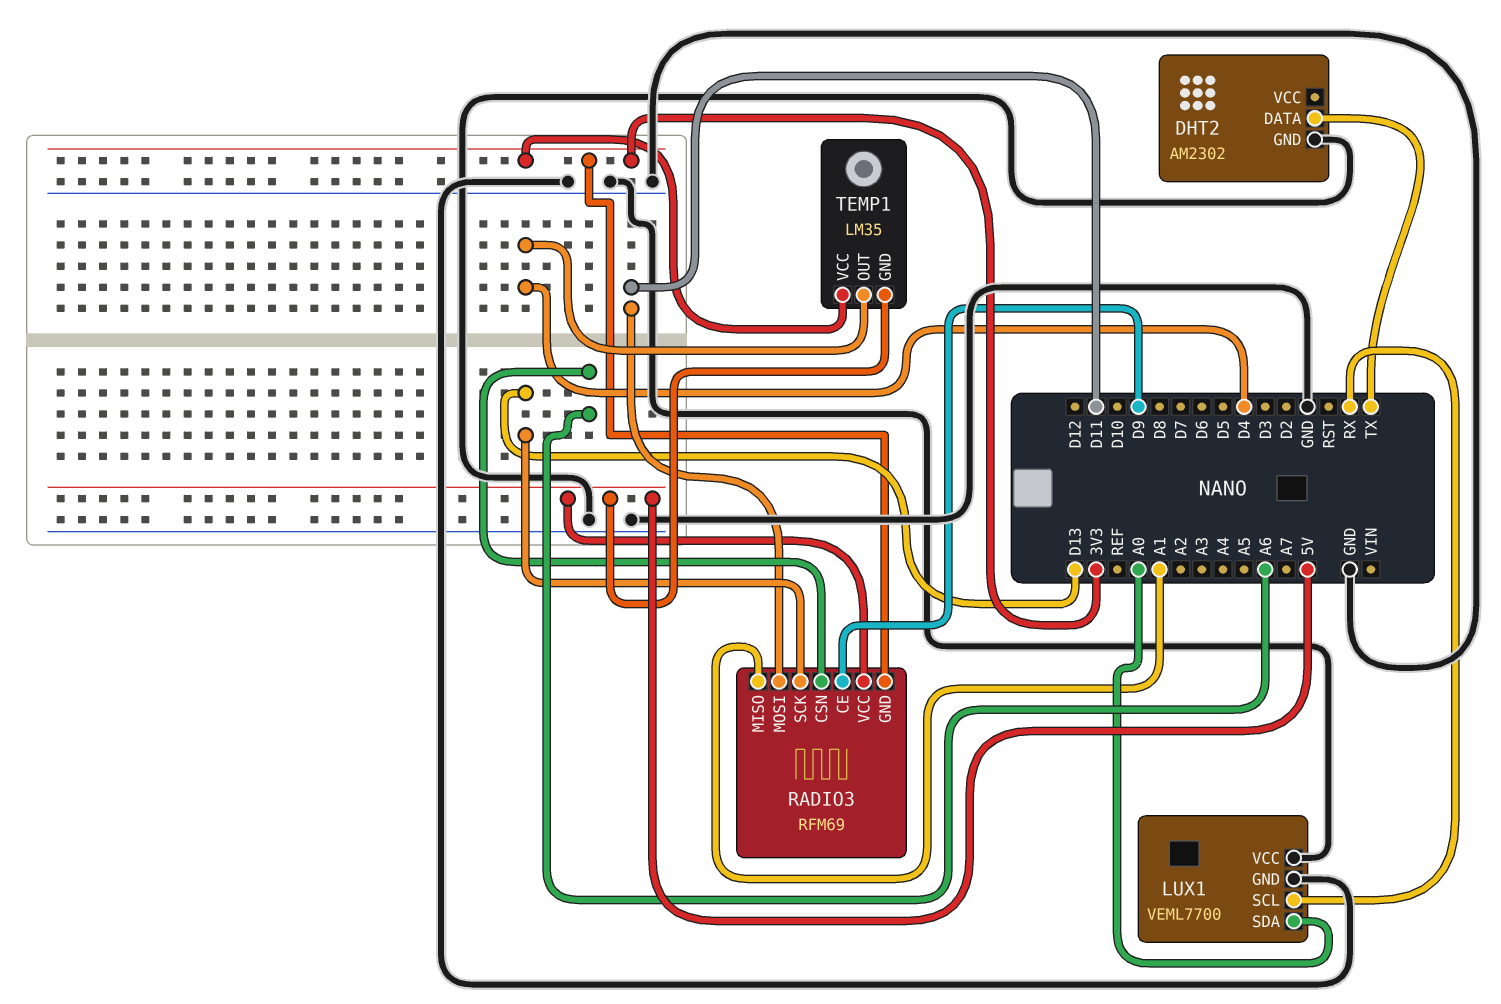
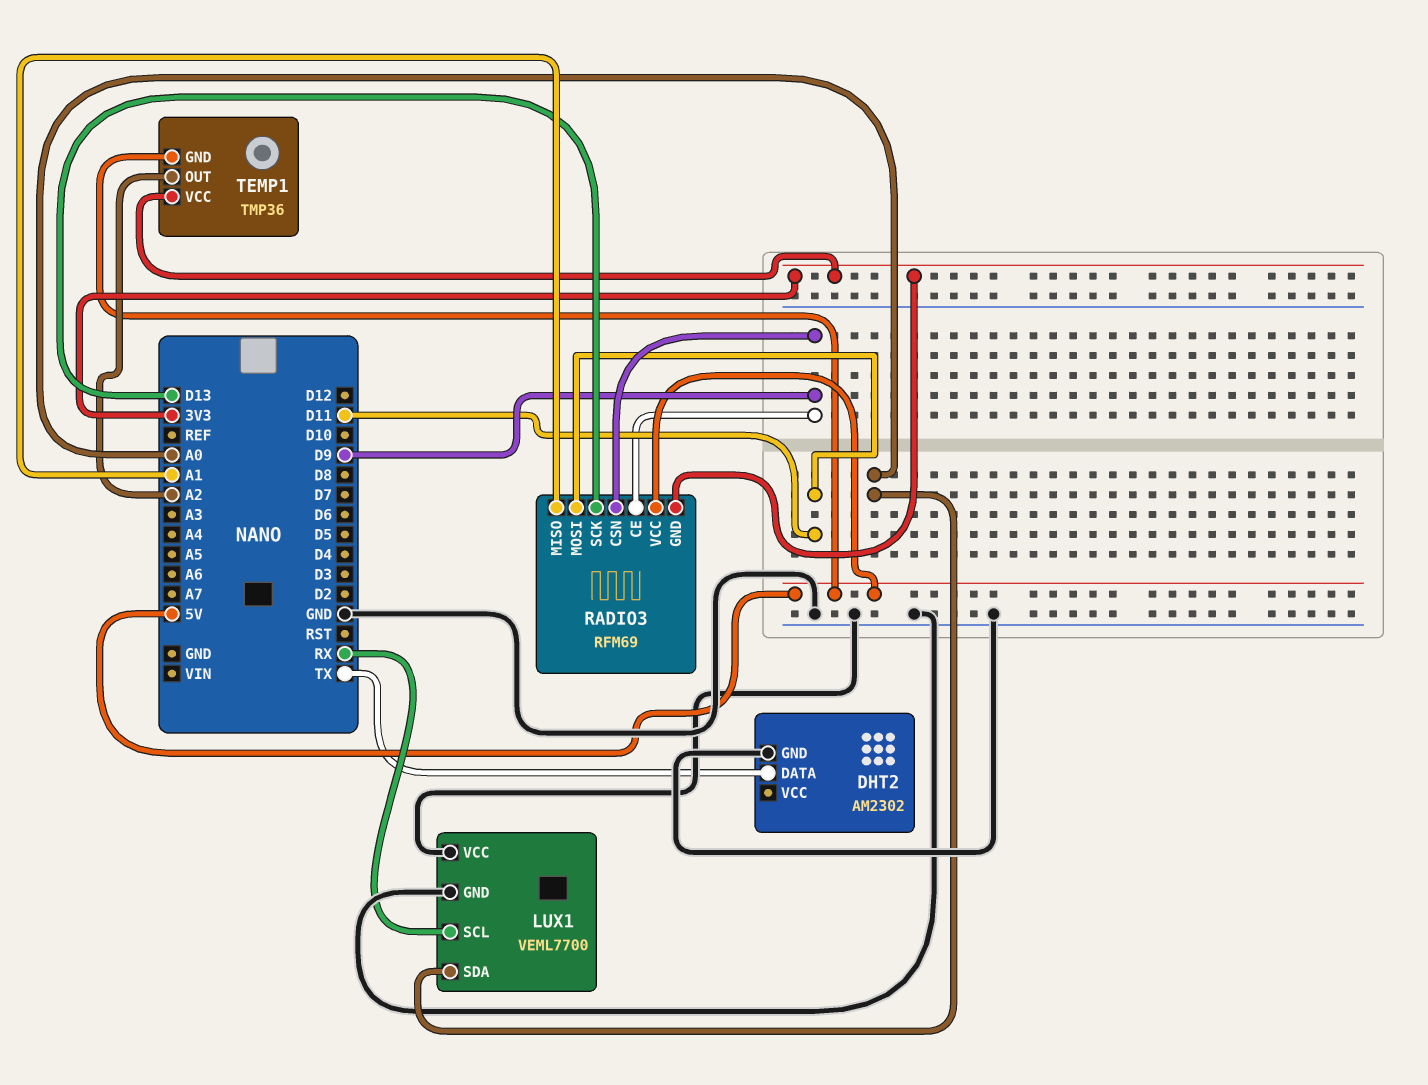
RADIO3 pin CSN: A6 -> D9
TEMP1: LM35 -> TMP36
TEMP1 pin OUT: D4 -> A2

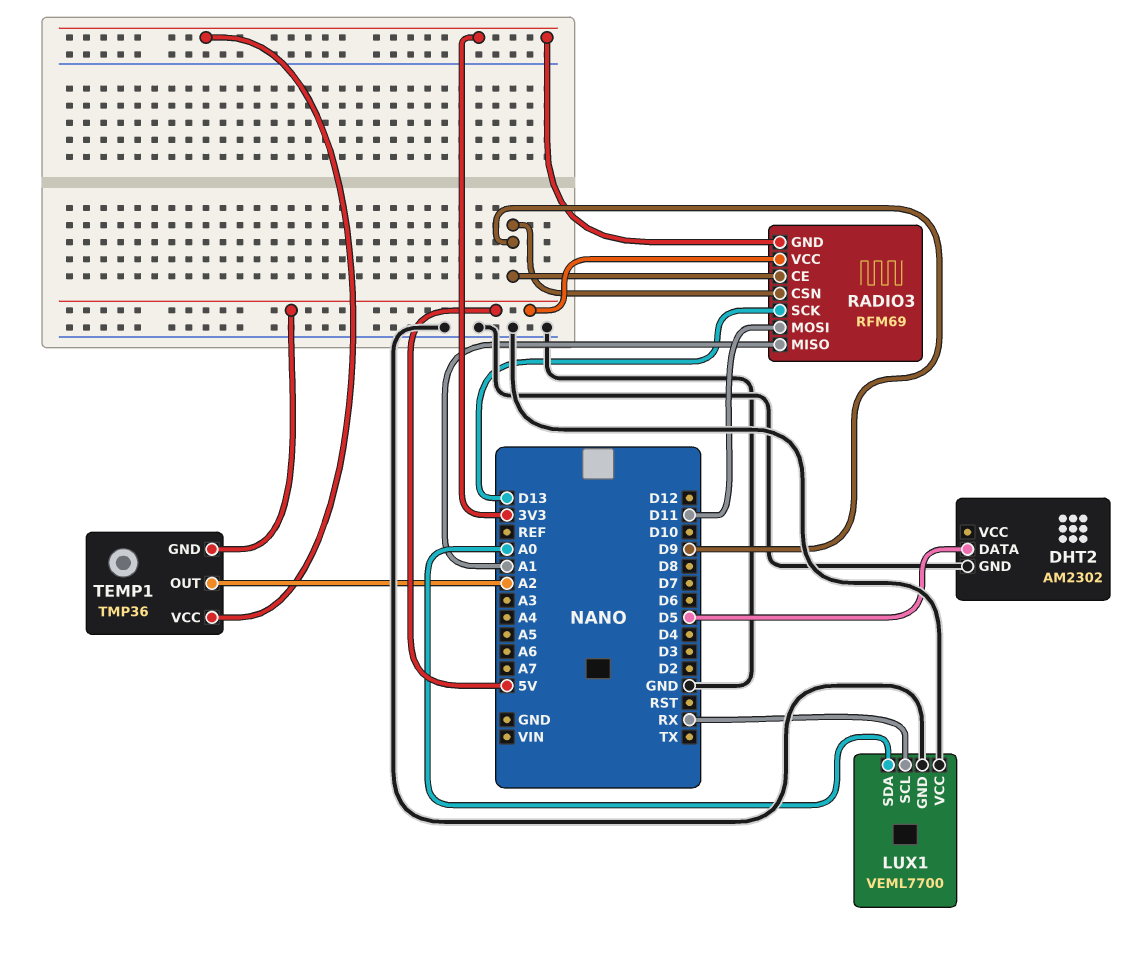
DHT2 pin DATA: TX -> D5

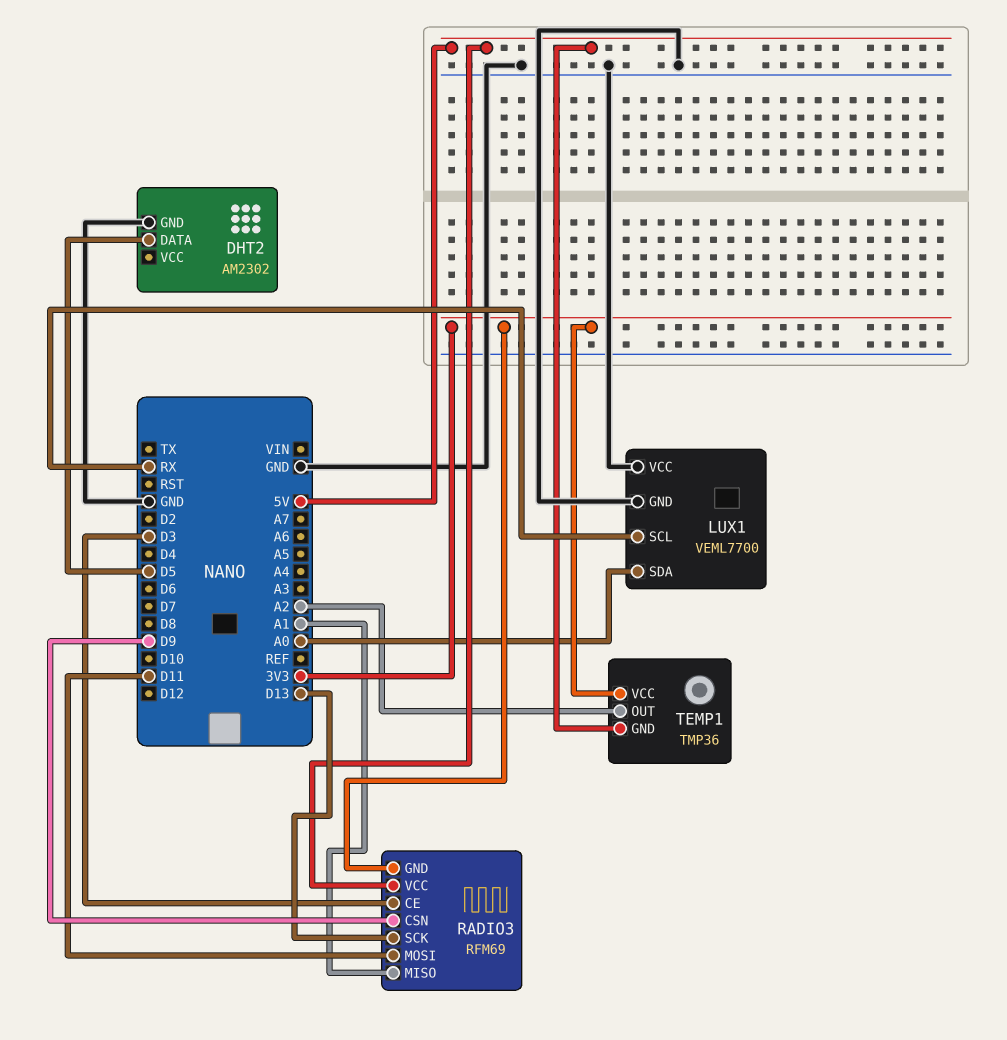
RADIO3 pin CE: D9 -> D3

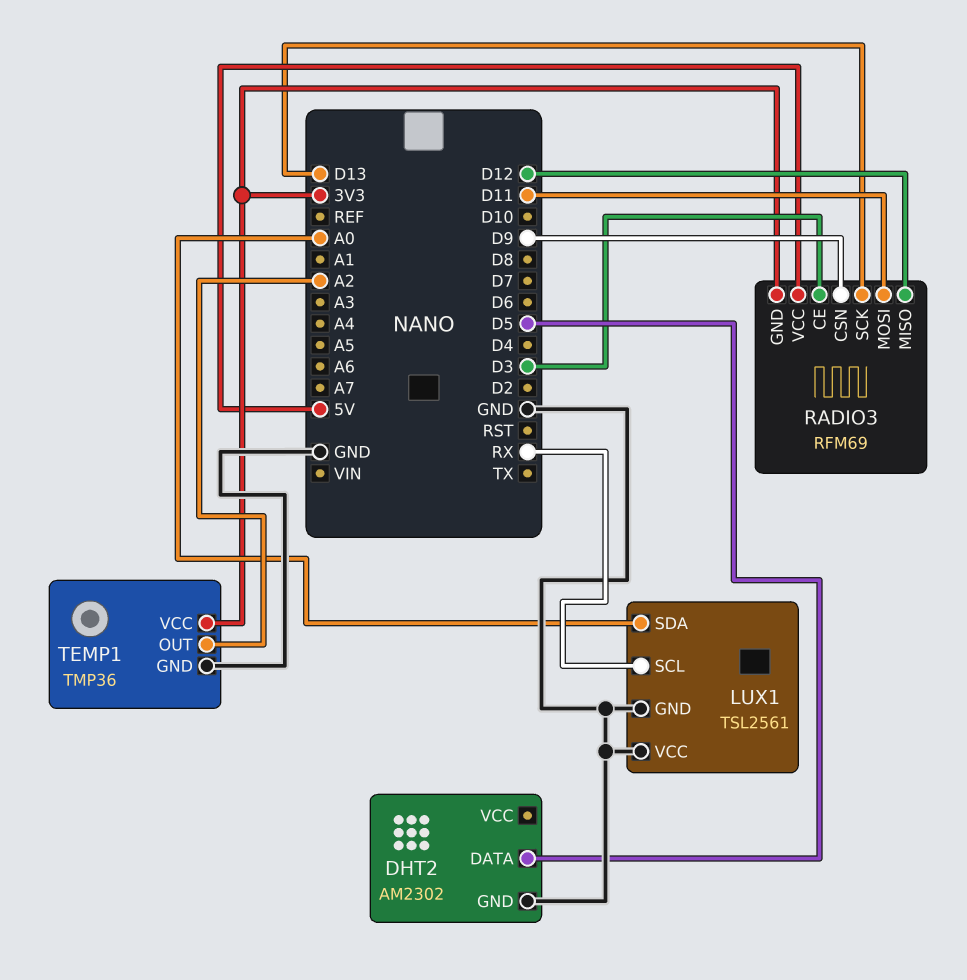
LUX1: VEML7700 -> TSL2561
RADIO3 pin MISO: A1 -> D12
TEMP1 pin GND: 5V -> GND

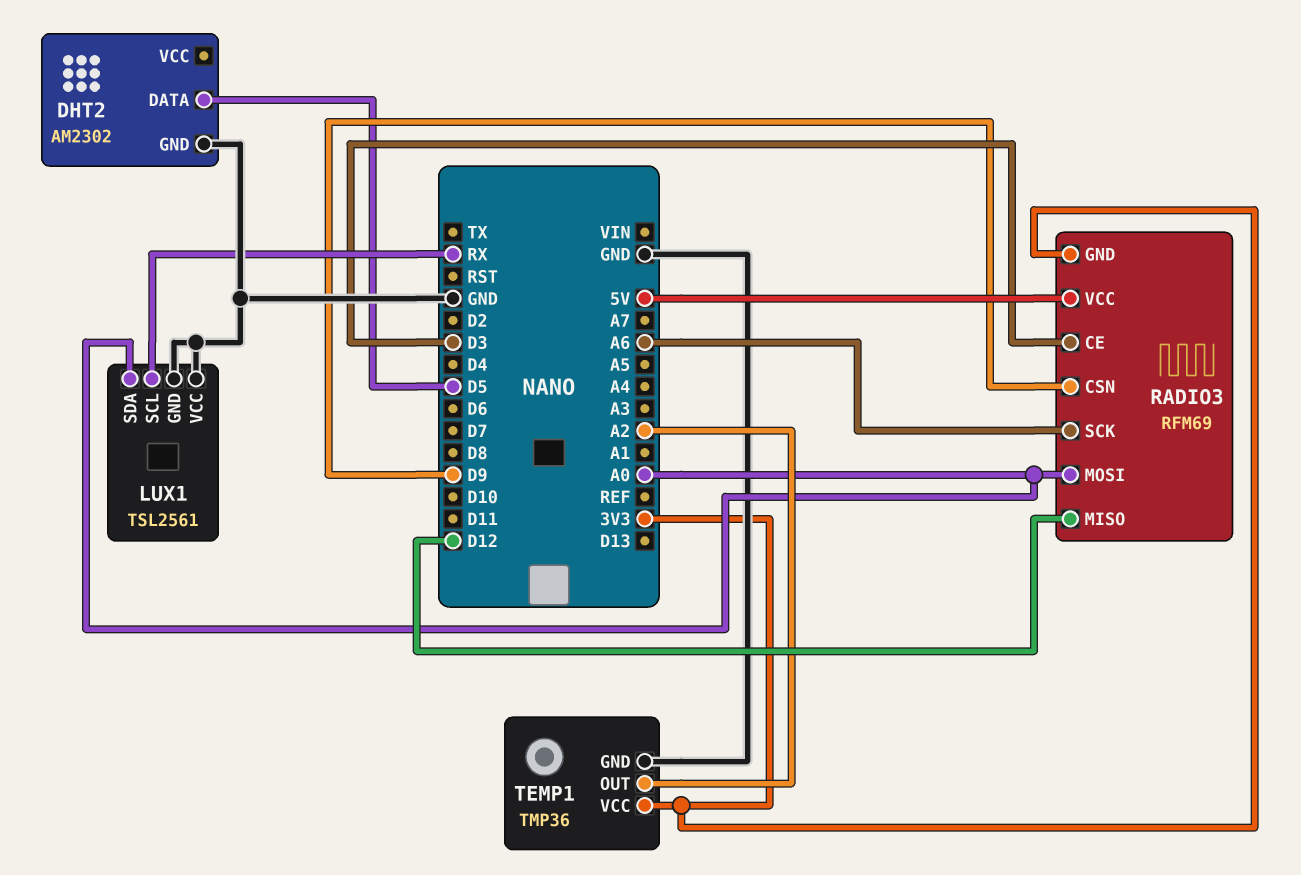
RADIO3 pin MOSI: D11 -> A0
RADIO3 pin SCK: D13 -> A6

